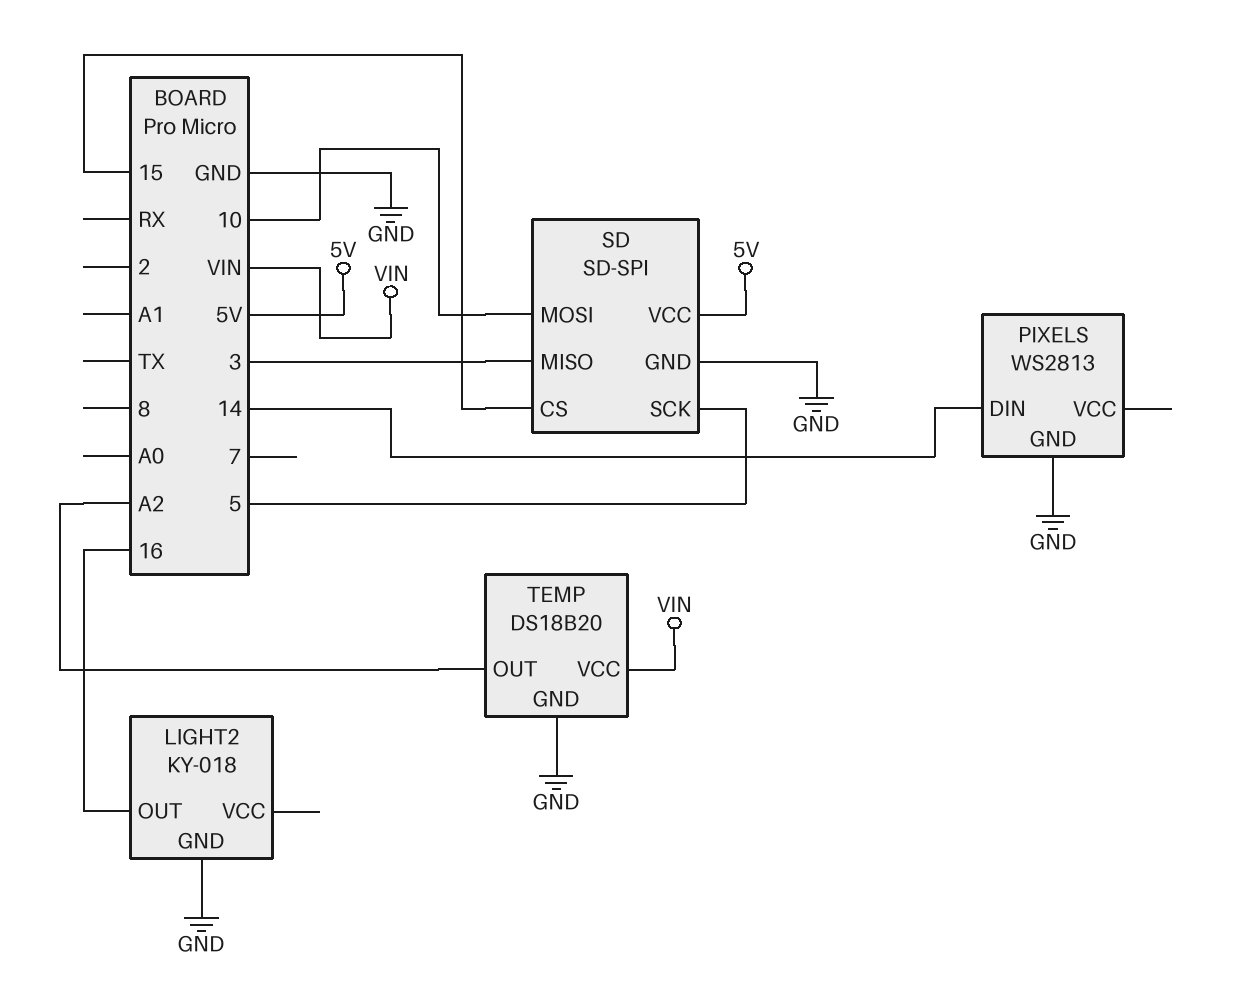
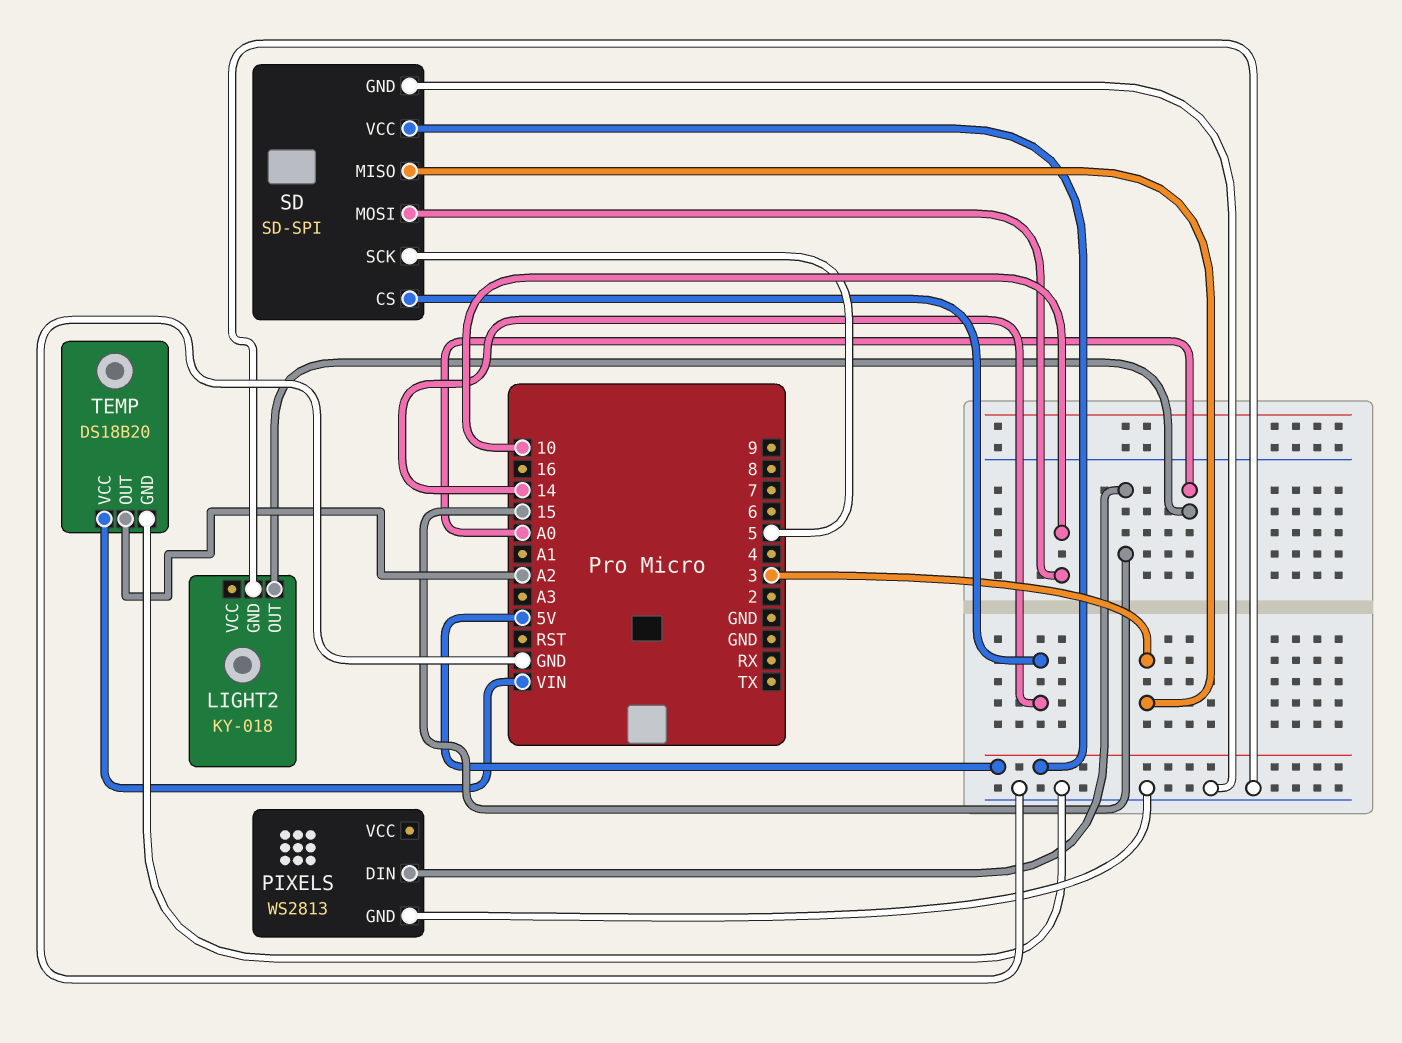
LIGHT2 pin OUT: 16 -> A0
PIXELS pin DIN: 14 -> 15
SD pin CS: 15 -> 14

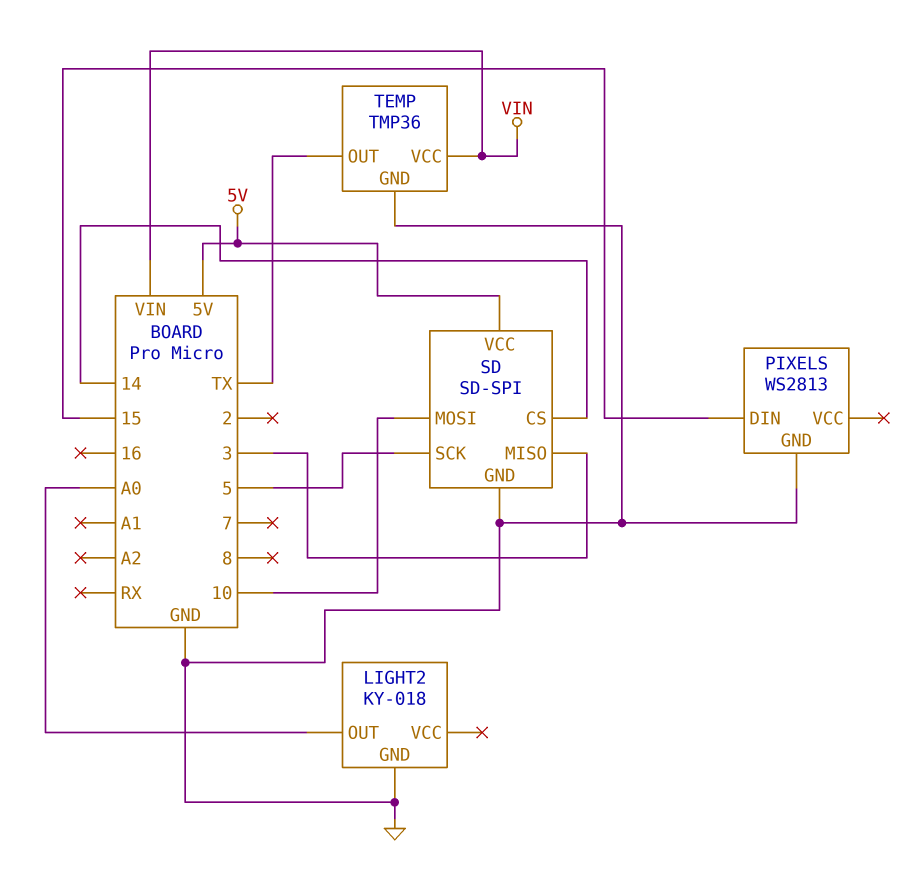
TEMP: DS18B20 -> TMP36
TEMP pin OUT: A2 -> TX

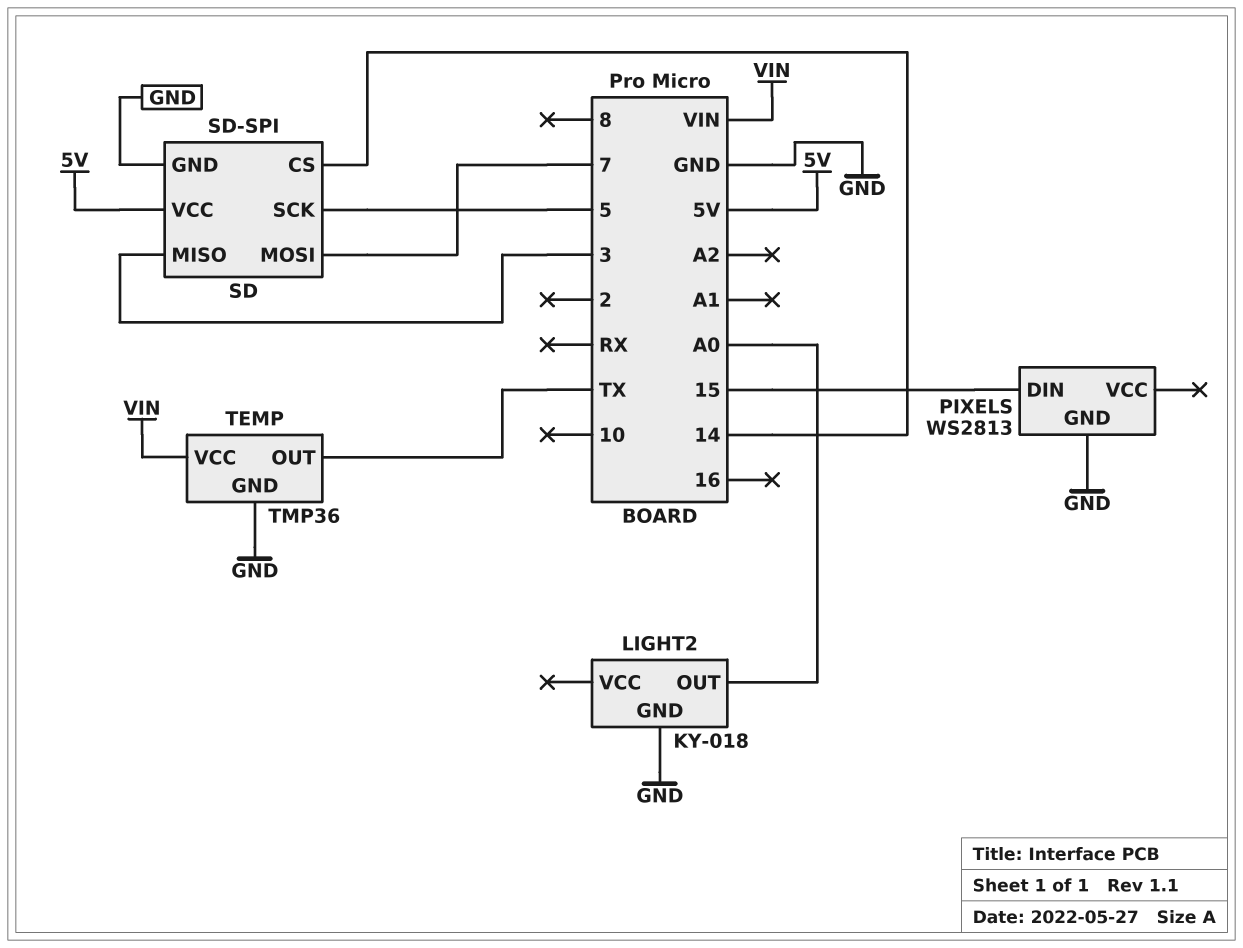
SD pin MOSI: 10 -> 7

